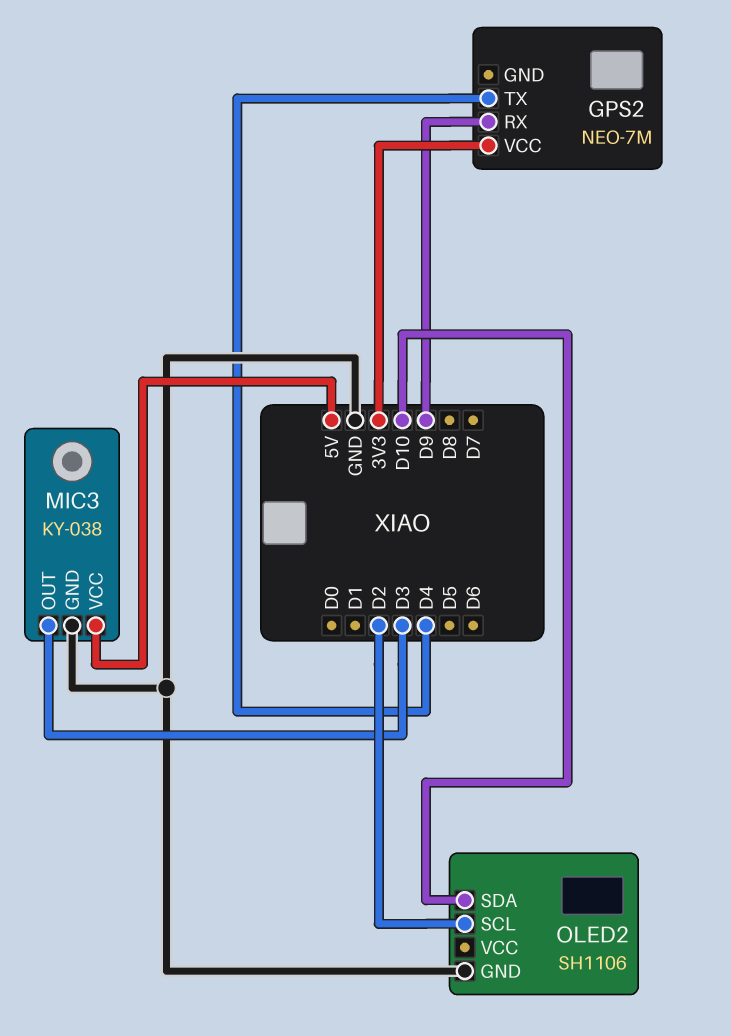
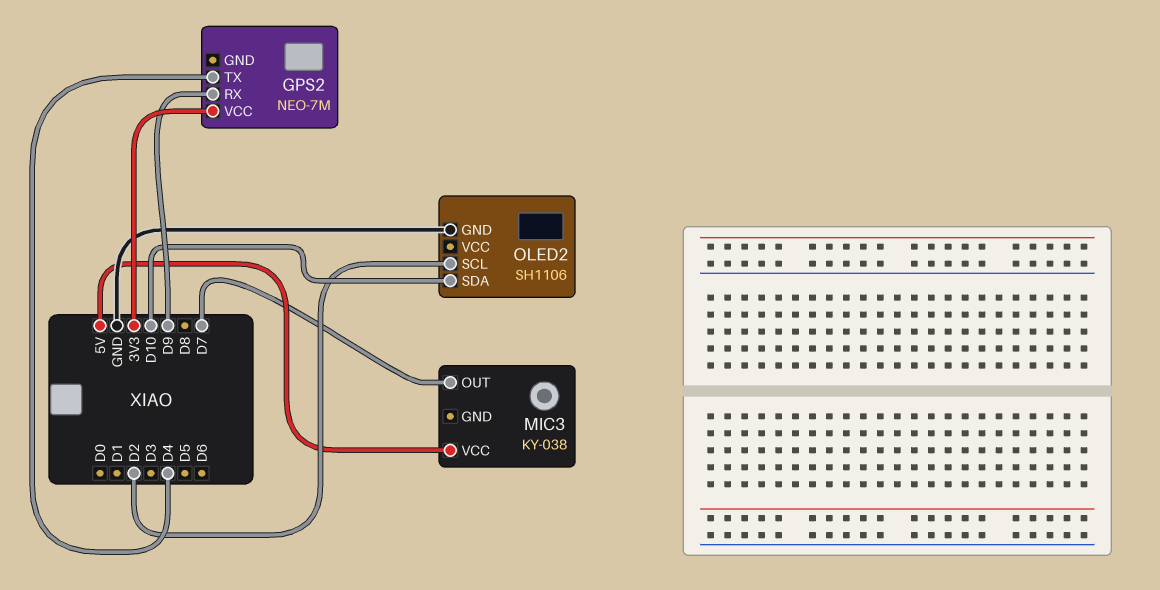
MIC3 pin GND: GND -> none
MIC3 pin OUT: D3 -> D7

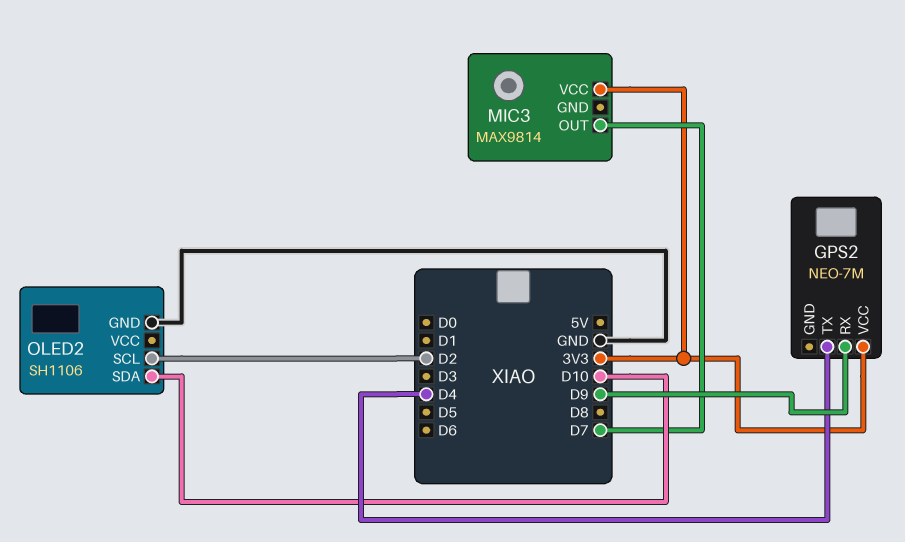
MIC3: KY-038 -> MAX9814
MIC3 pin VCC: 5V -> 3V3

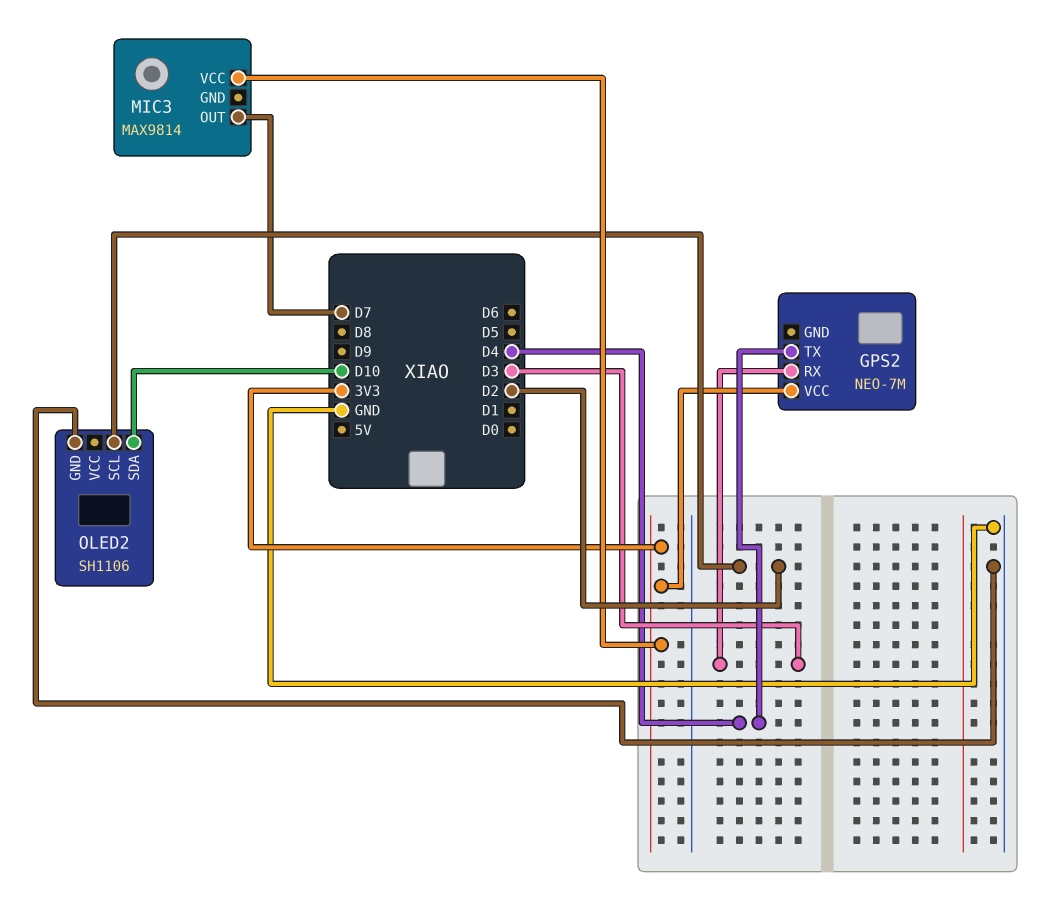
GPS2 pin RX: D9 -> D3

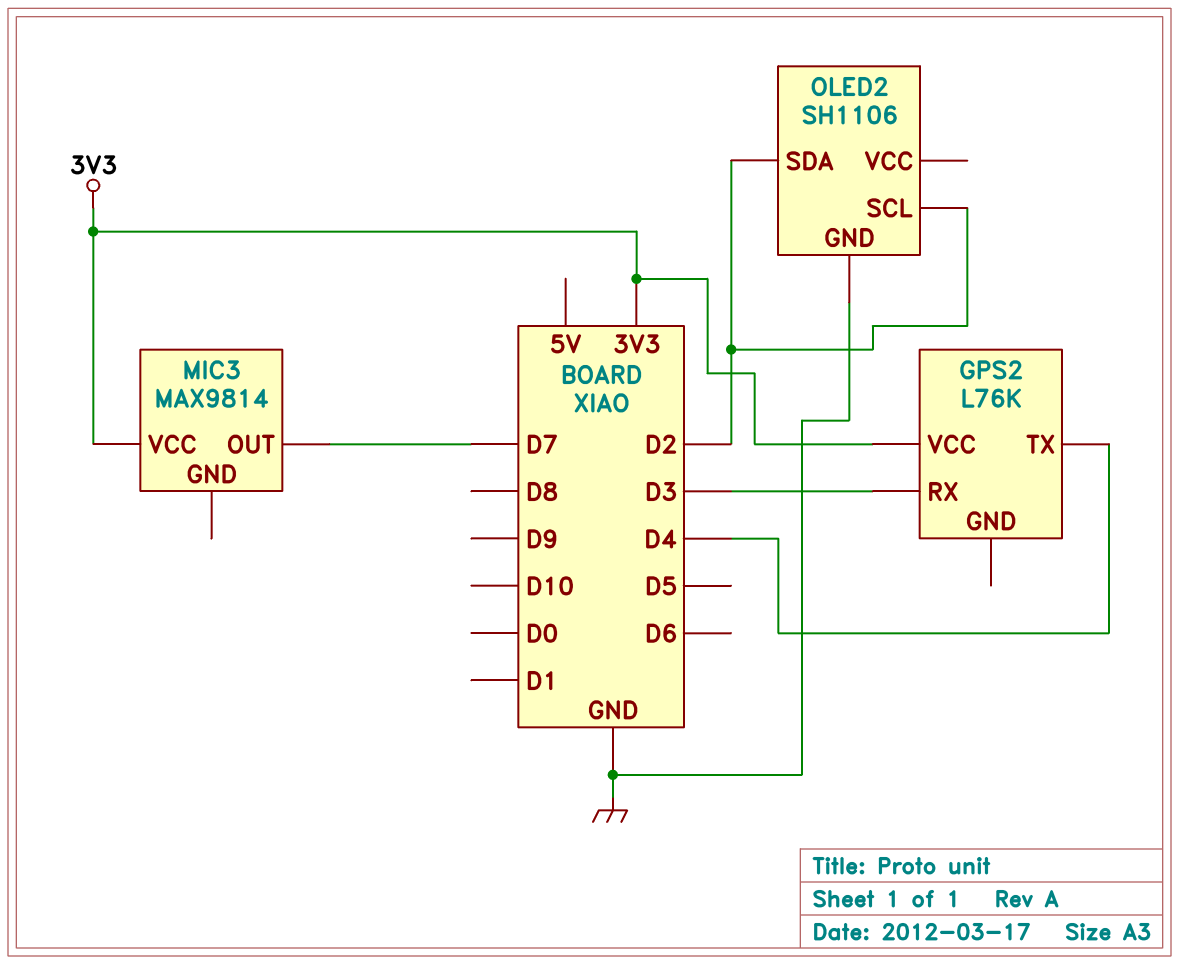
GPS2: NEO-7M -> L76K
OLED2 pin SDA: D10 -> D2

